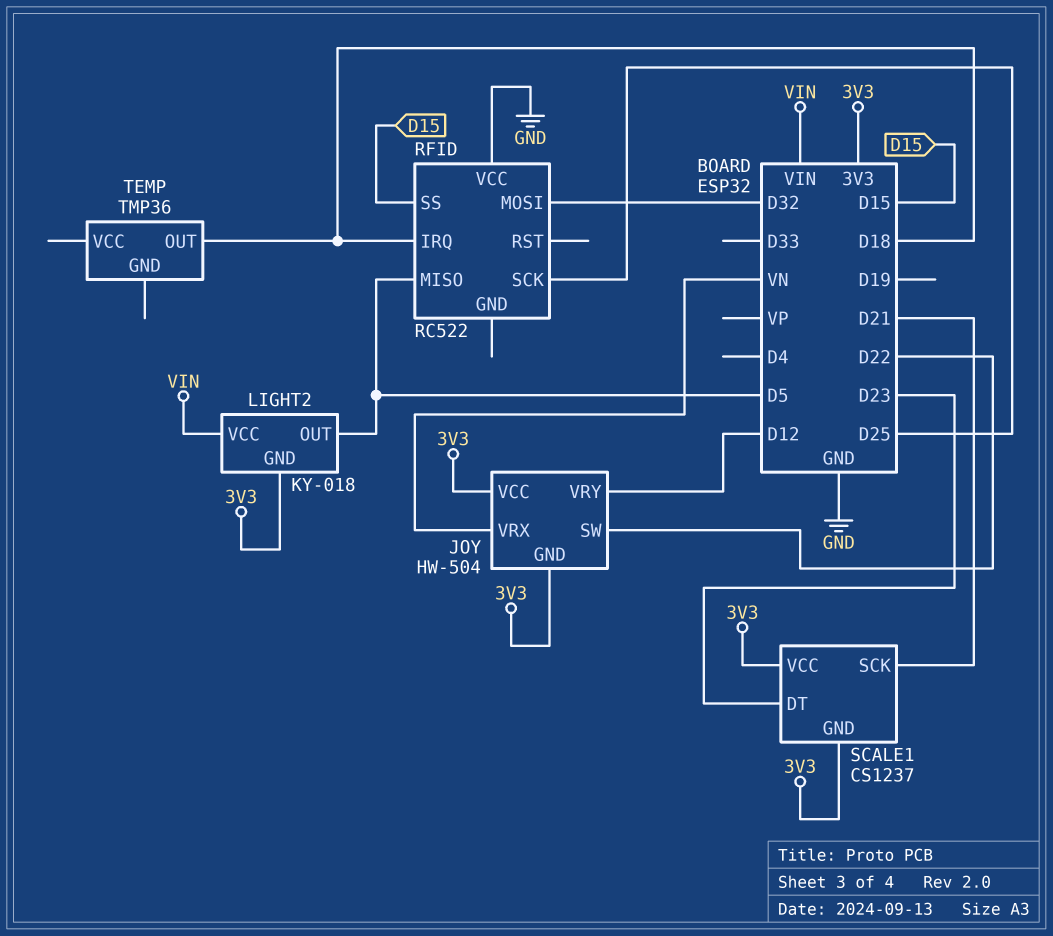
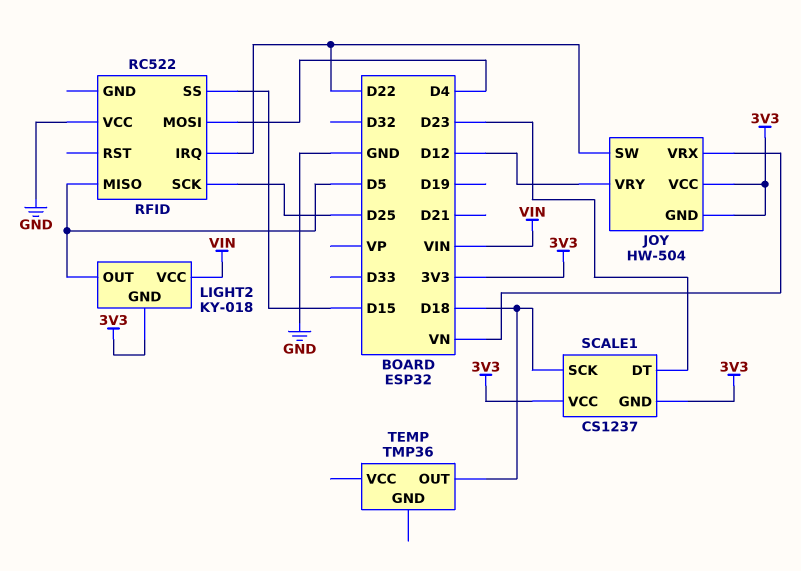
RFID pin IRQ: D18 -> D22
RFID pin MOSI: D32 -> D4
SCALE1 pin SCK: D21 -> D18

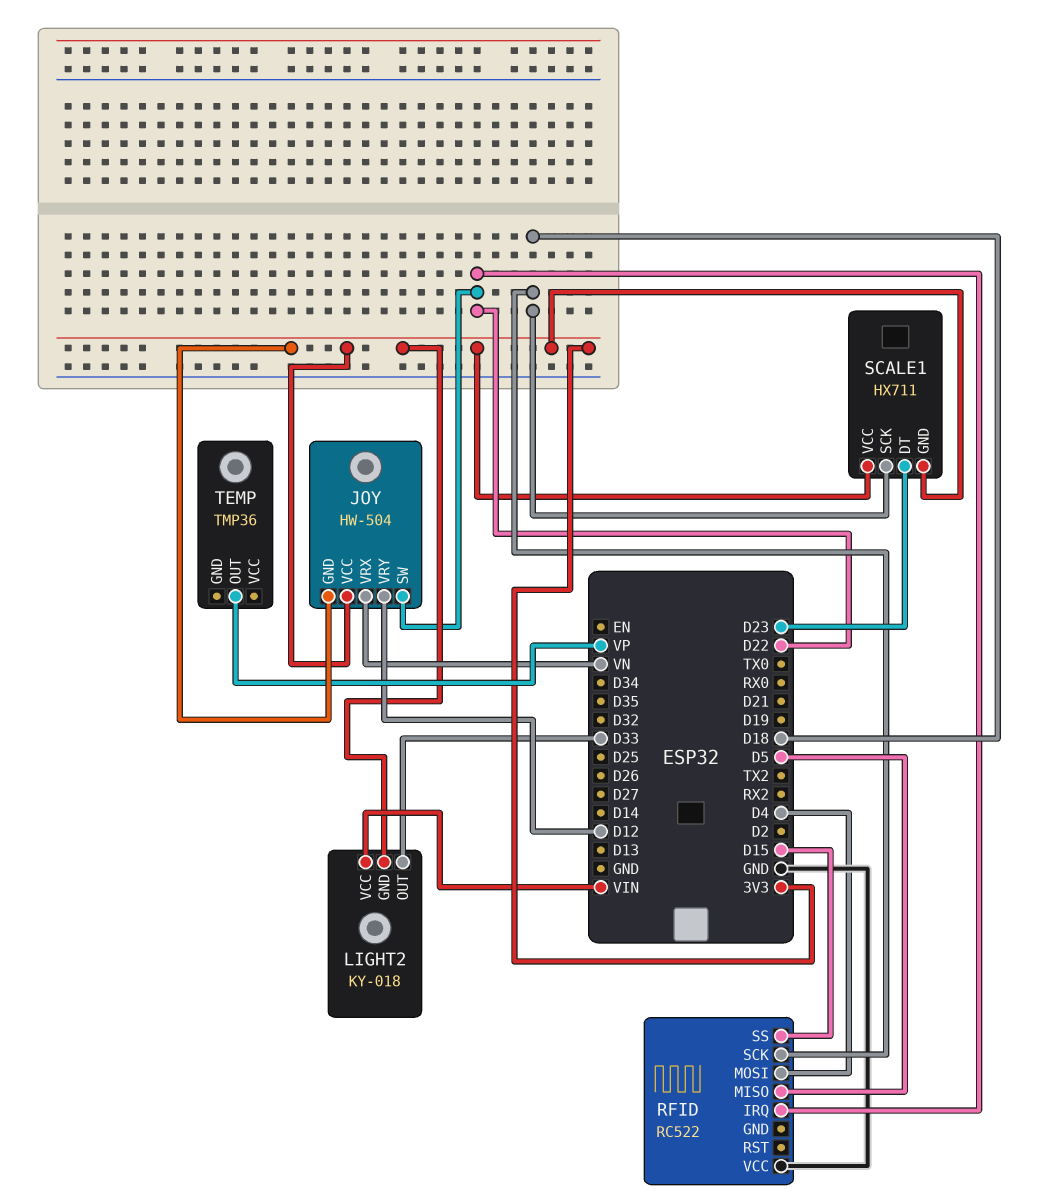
LIGHT2 pin OUT: D5 -> D33
RFID pin SCK: D25 -> D18
SCALE1: CS1237 -> HX711
TEMP pin OUT: D18 -> VP

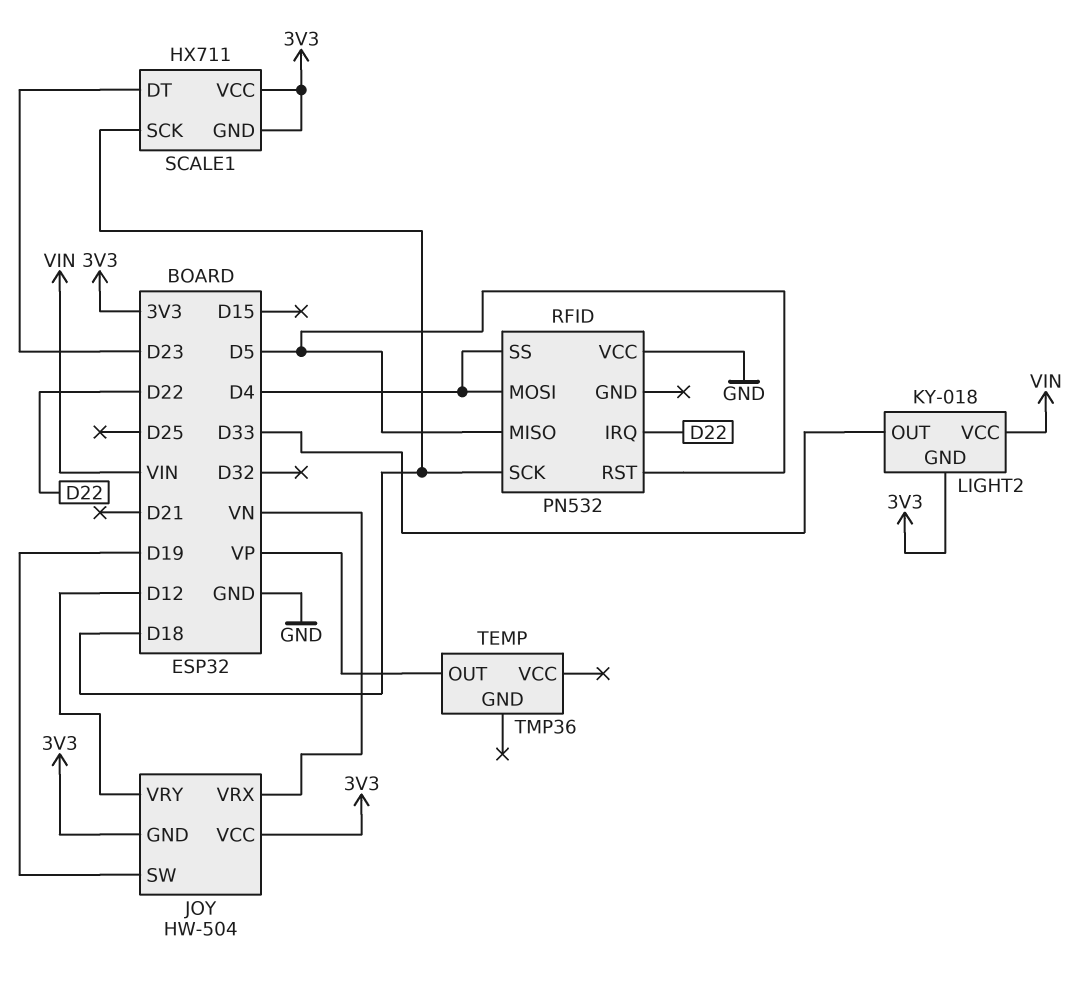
JOY pin SW: D22 -> D19
RFID: RC522 -> PN532
RFID pin RST: none -> D5
RFID pin SS: D15 -> D4

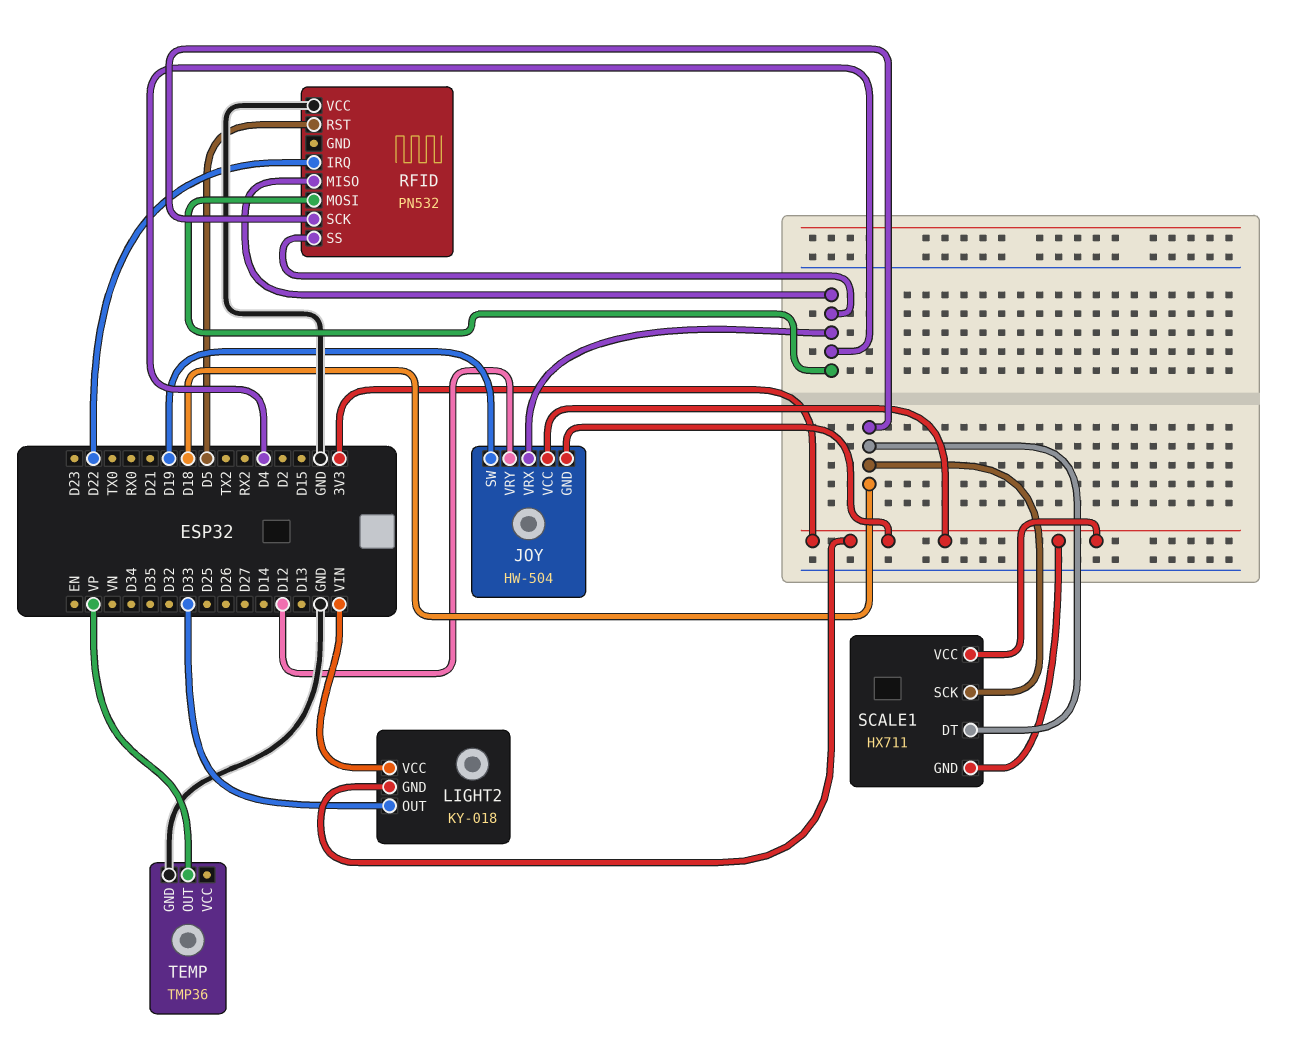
JOY pin VRX: VN -> D4
RFID pin MISO: D5 -> D4
SCALE1 pin DT: D23 -> D18
TEMP pin GND: none -> GND

